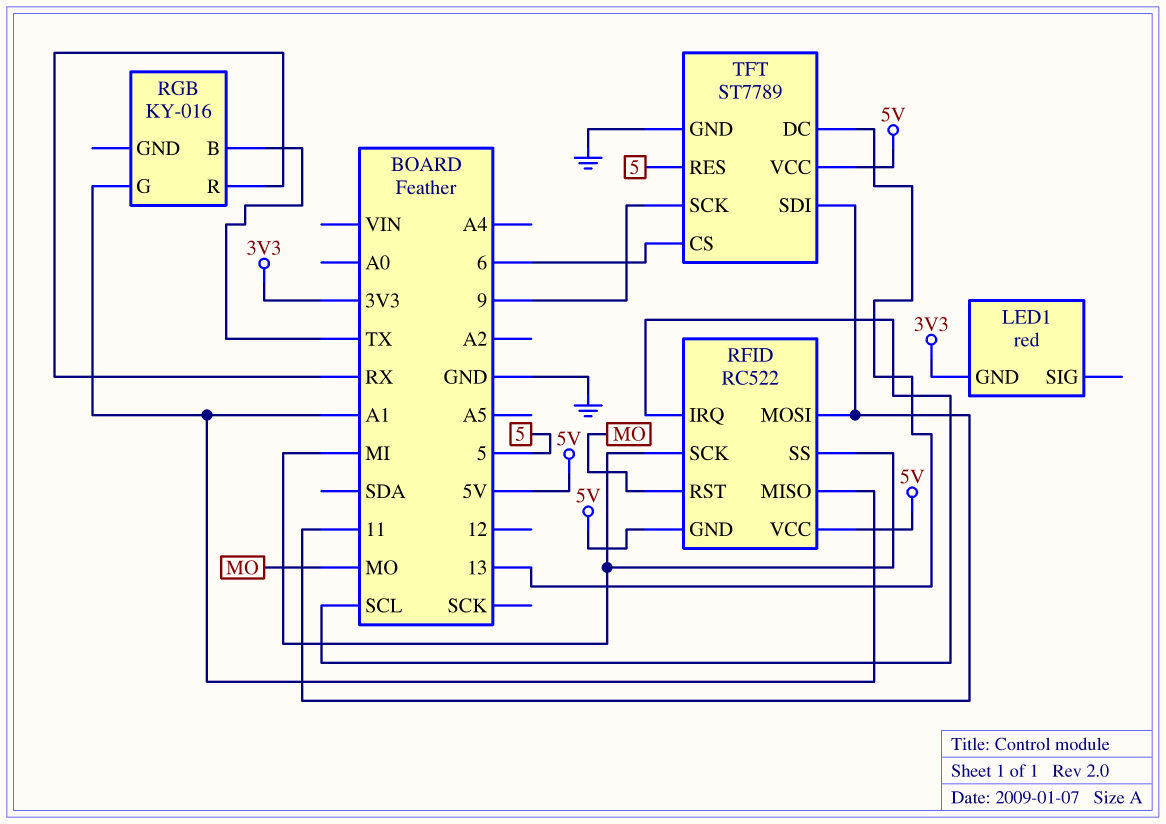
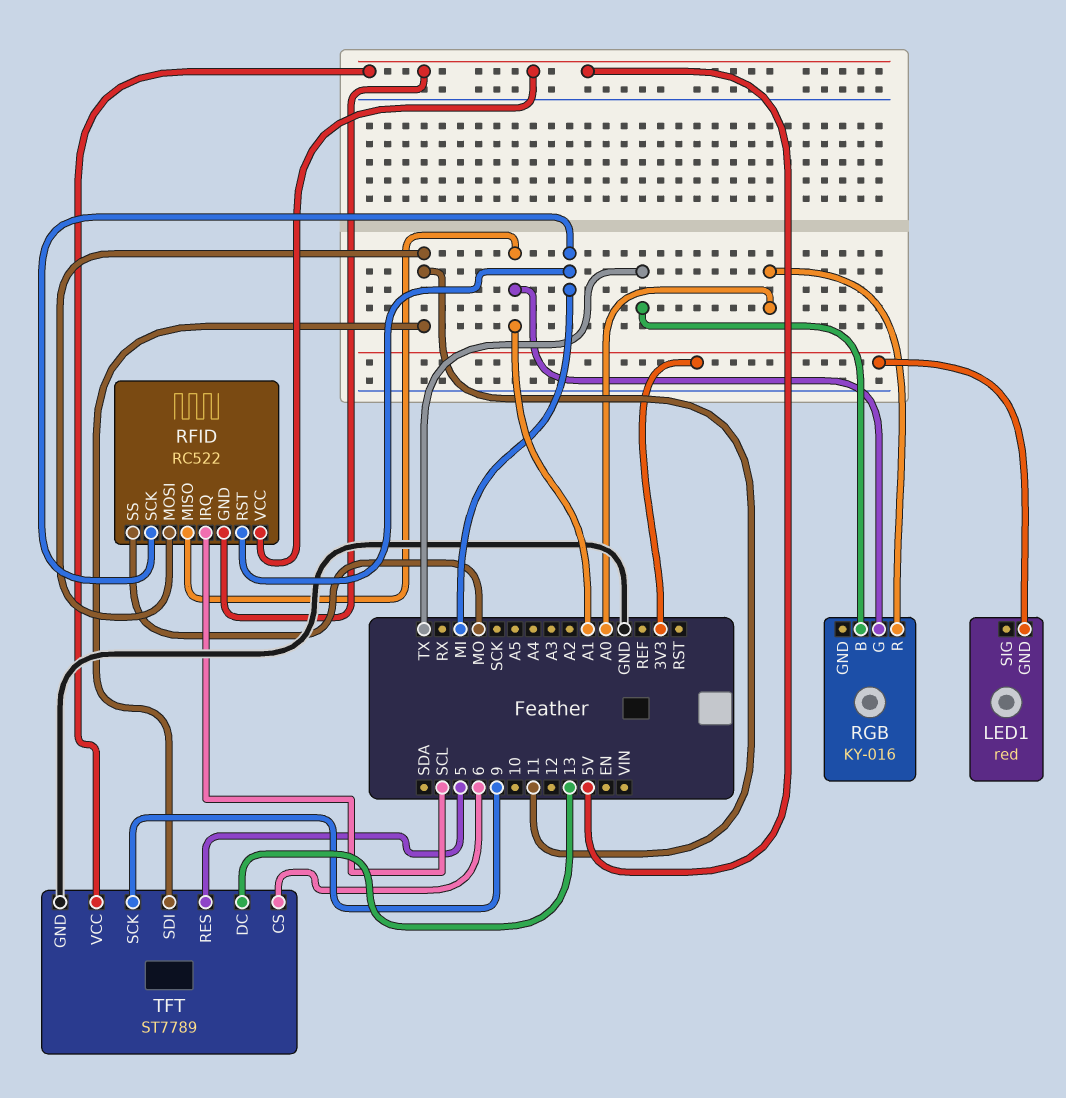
RFID pin RST: MO -> MI
RFID pin SS: MI -> MO
RGB pin R: RX -> A0

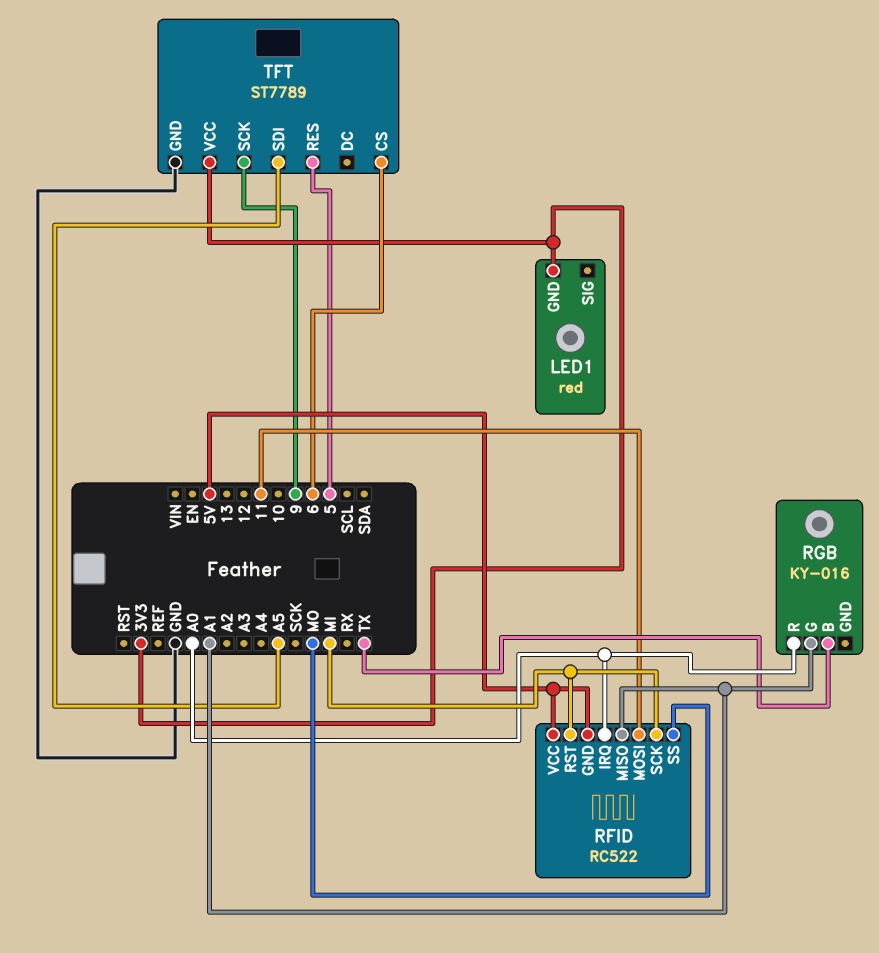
RFID pin IRQ: SCL -> A0
TFT pin DC: 13 -> none
TFT pin SDI: 11 -> A5
TFT pin VCC: 5V -> 3V3

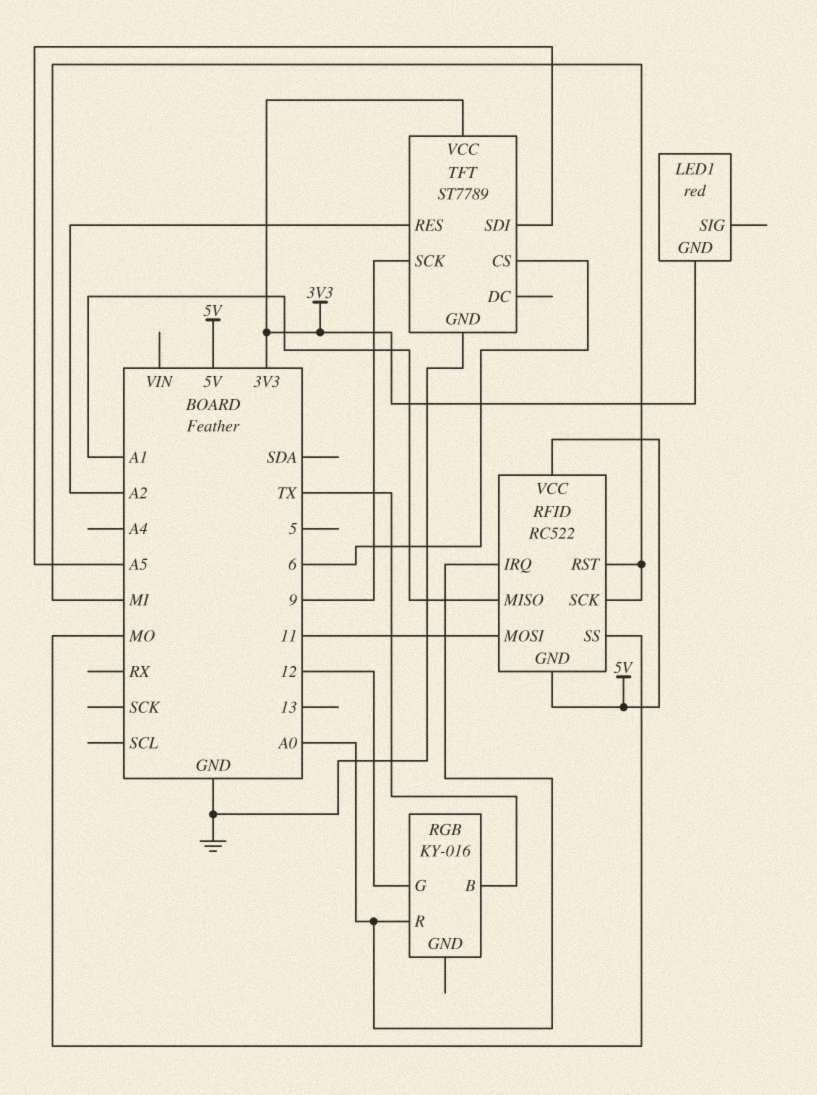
RGB pin G: A1 -> 12
TFT pin RES: 5 -> A2

